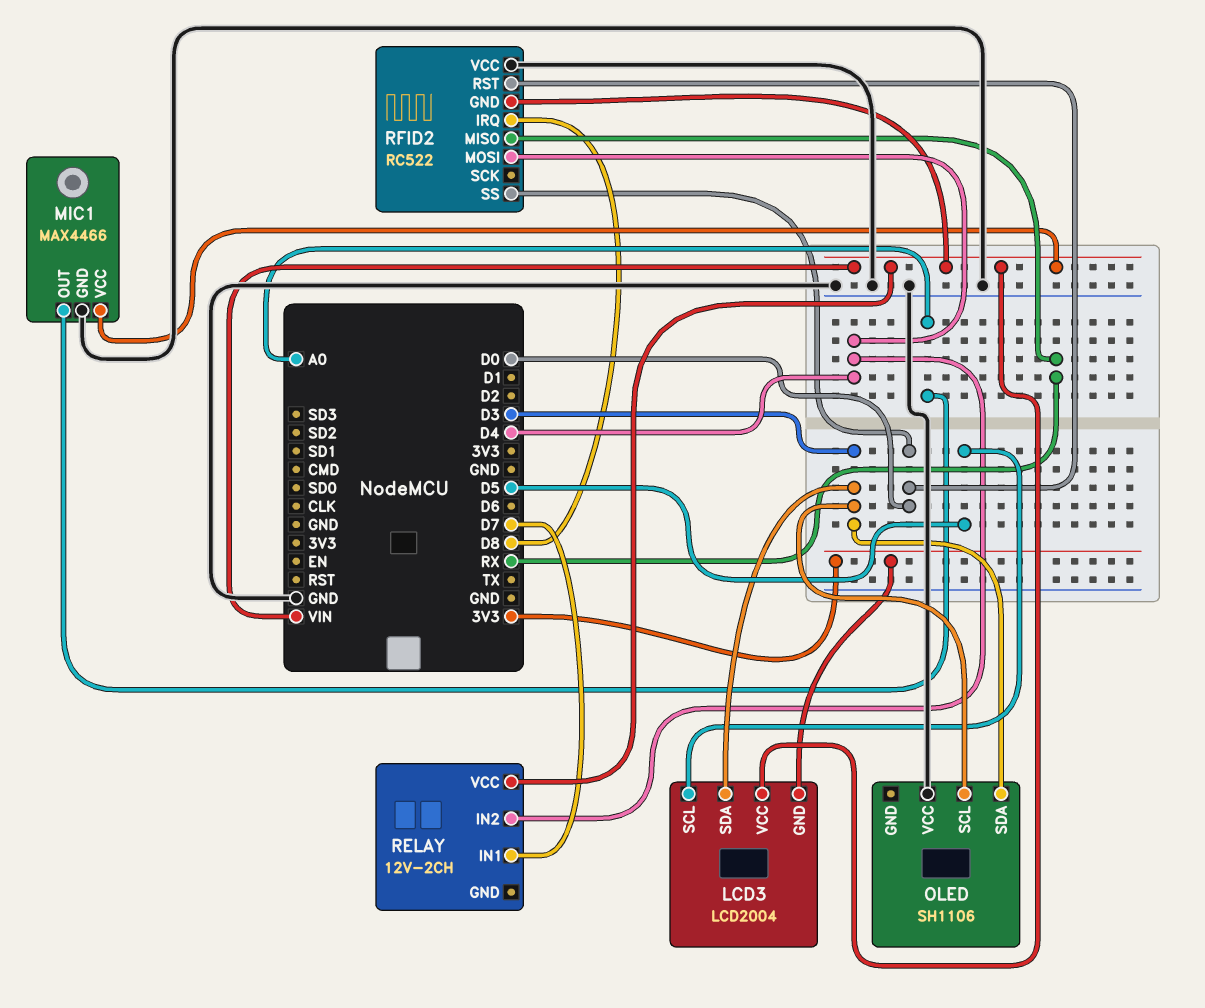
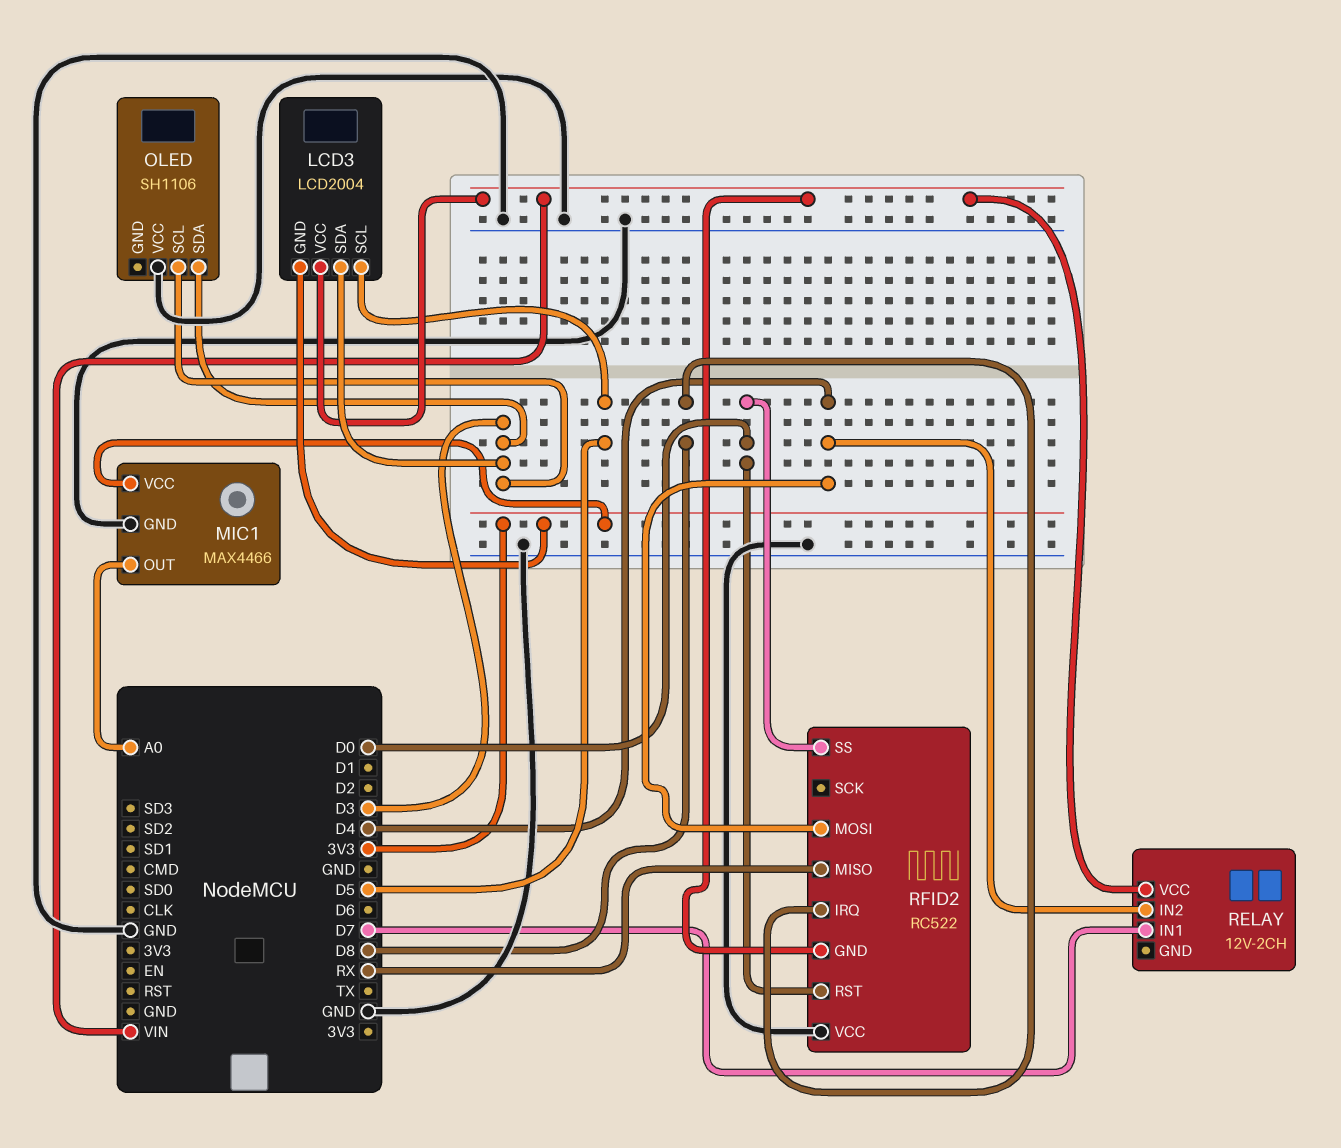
MIC1 pin VCC: VIN -> 3V3

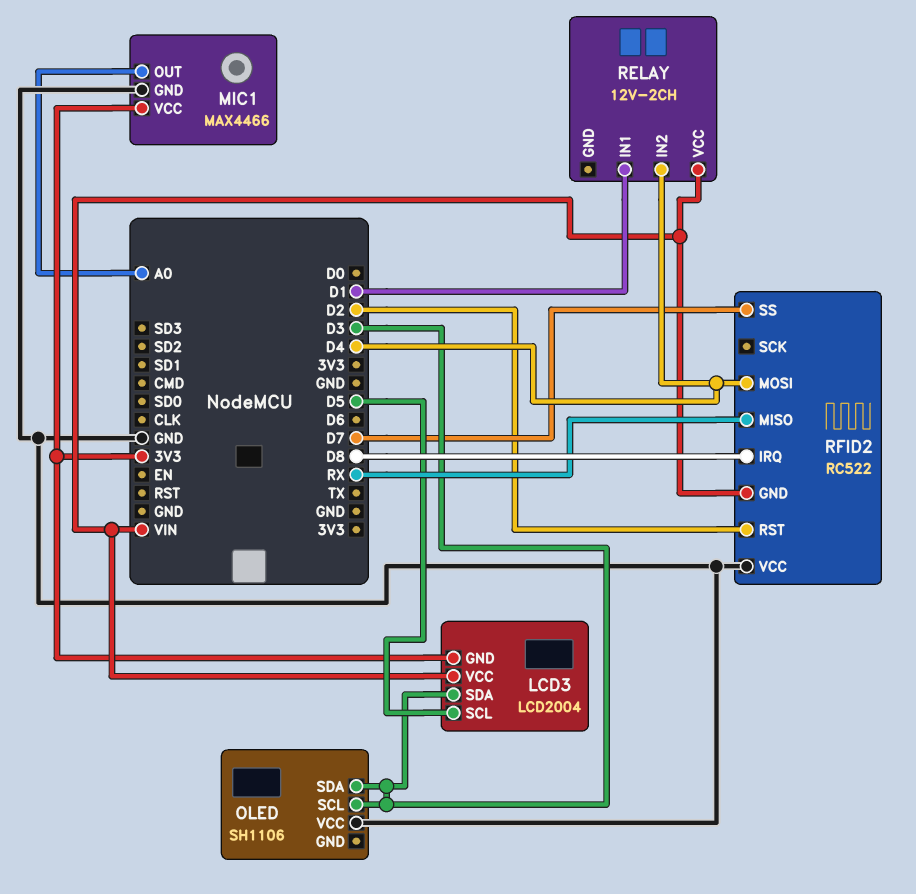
RELAY pin IN1: D7 -> D1
RFID2 pin RST: D0 -> D2
RFID2 pin SS: D0 -> D7

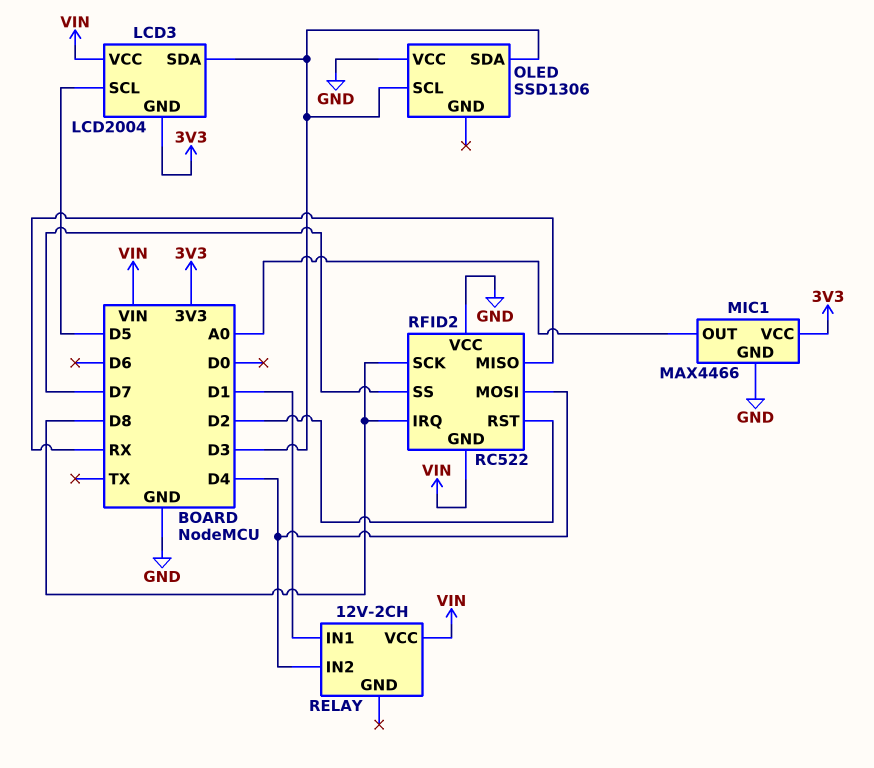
OLED: SH1106 -> SSD1306
RFID2 pin SCK: none -> D8

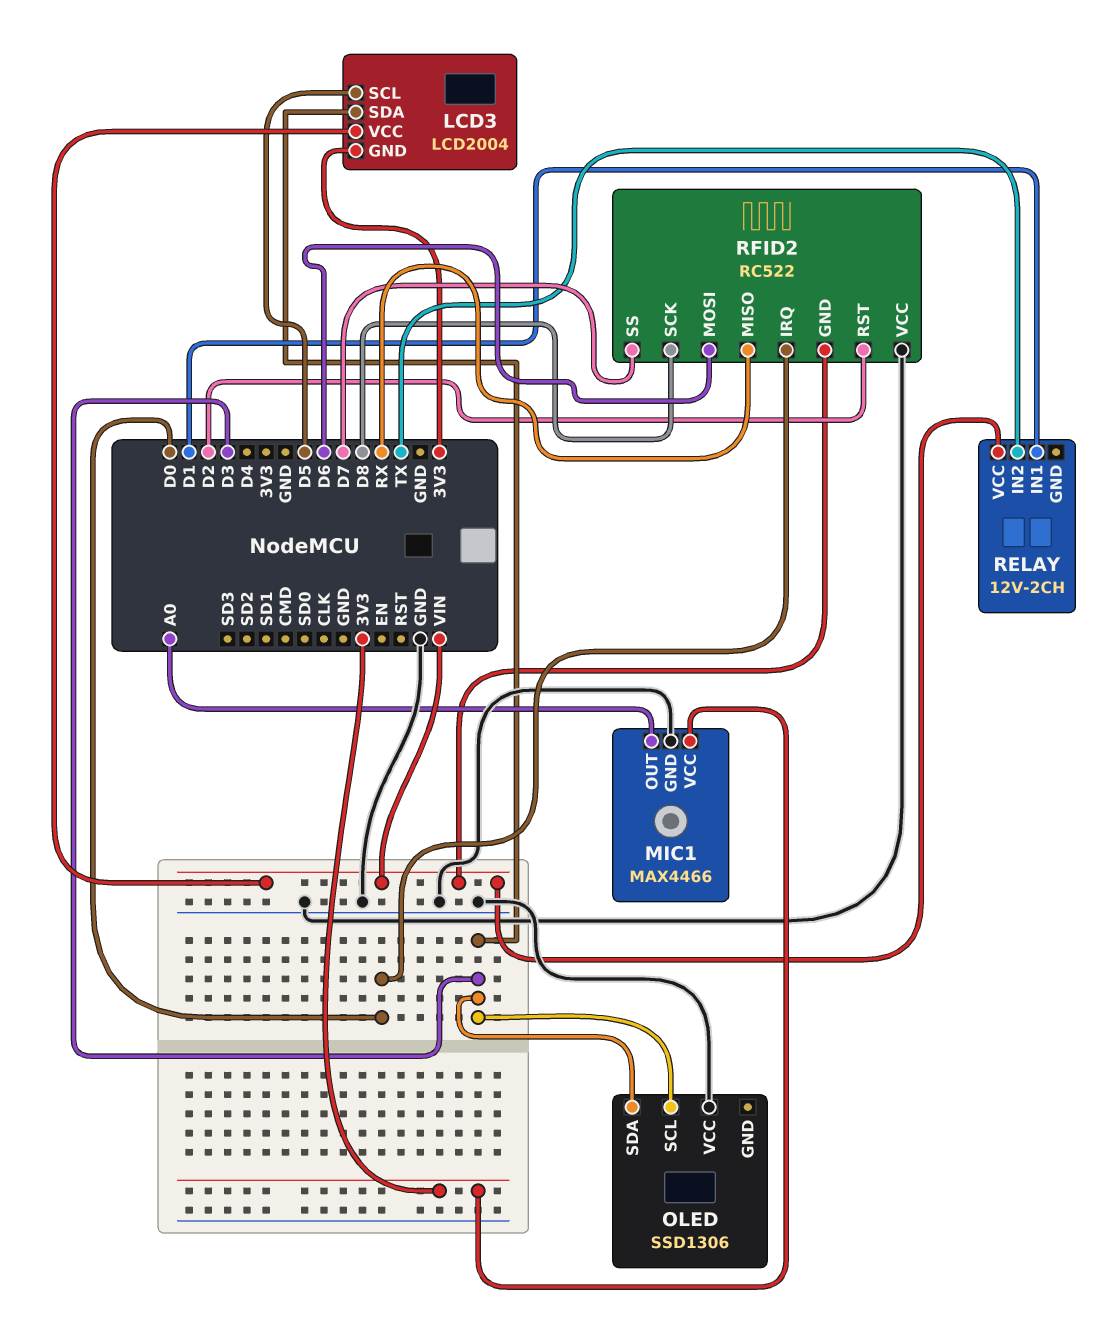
RELAY pin IN2: D4 -> TX
RFID2 pin IRQ: D8 -> D0
RFID2 pin MOSI: D4 -> D6

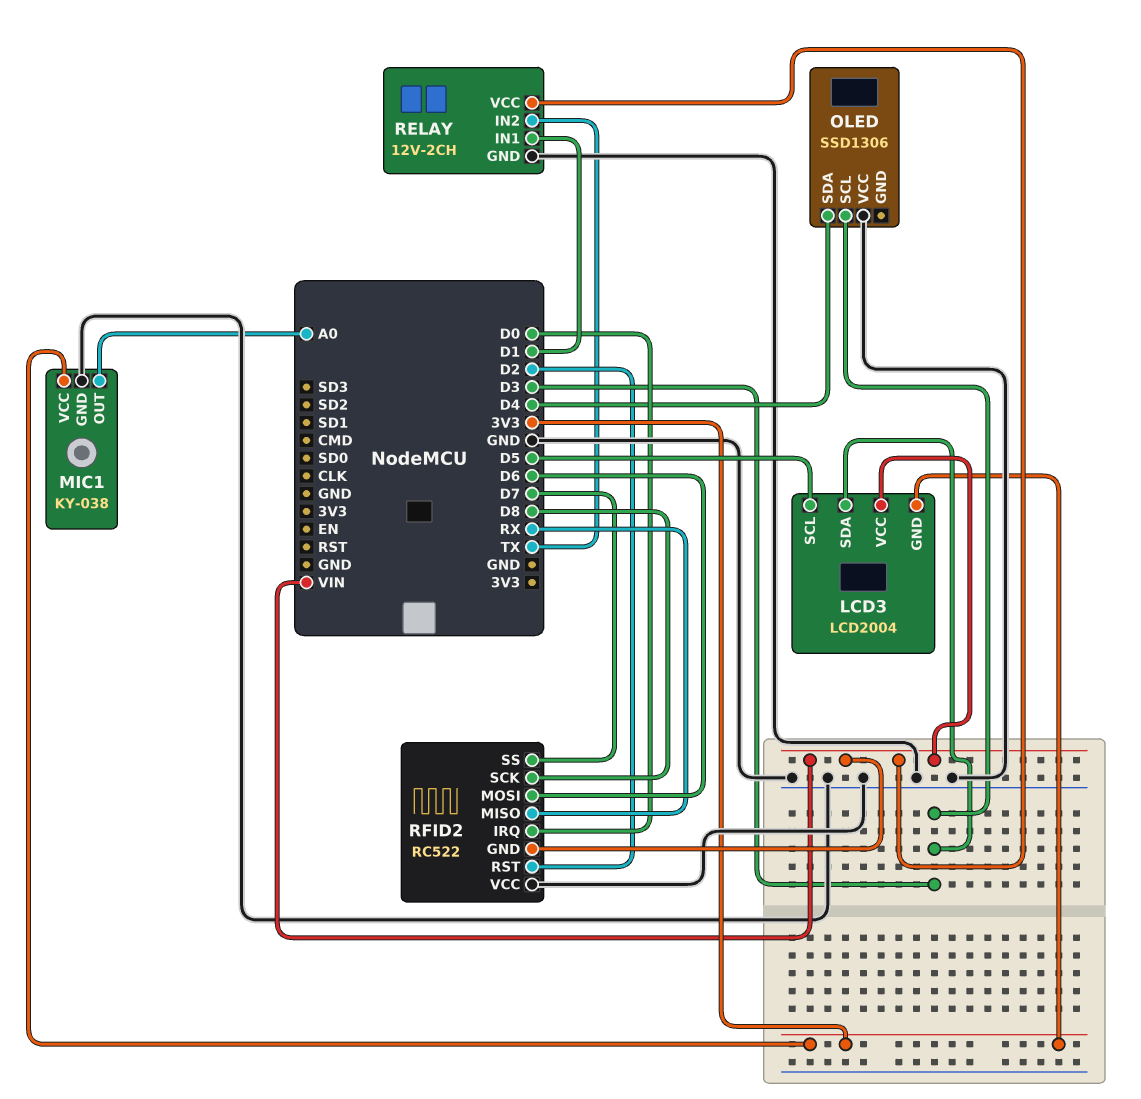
MIC1: MAX4466 -> KY-038
OLED pin SDA: D3 -> D4
RELAY pin GND: none -> GND

